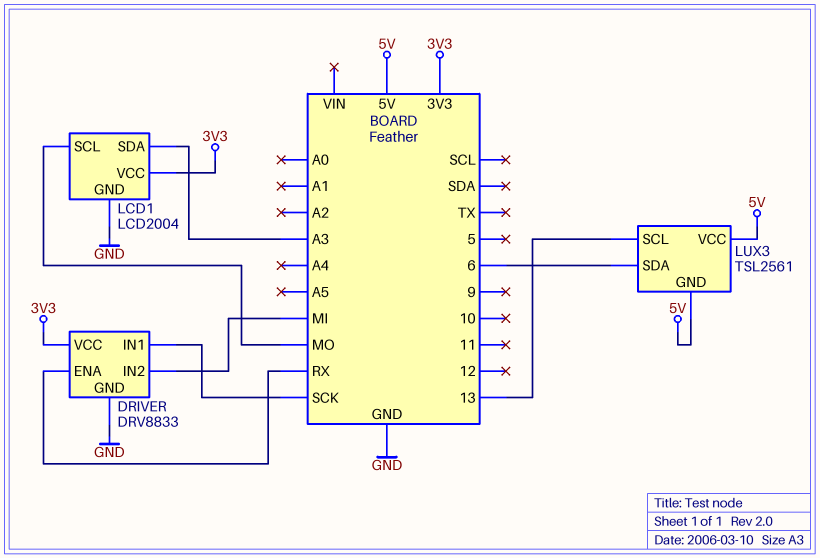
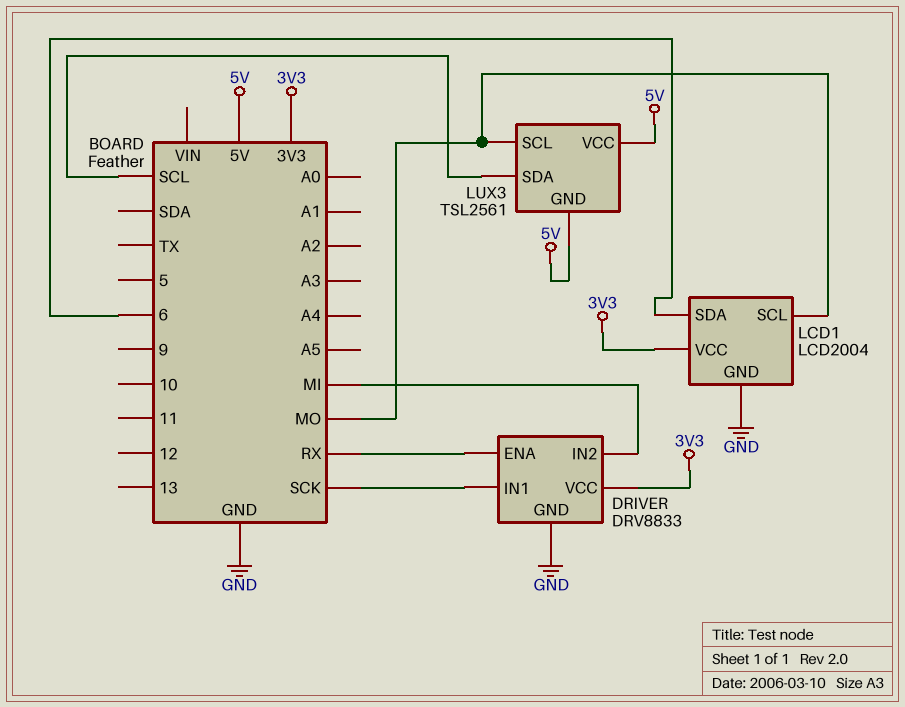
LCD1 pin SDA: A3 -> 6
LUX3 pin SCL: 13 -> MO
LUX3 pin SDA: 6 -> SCL

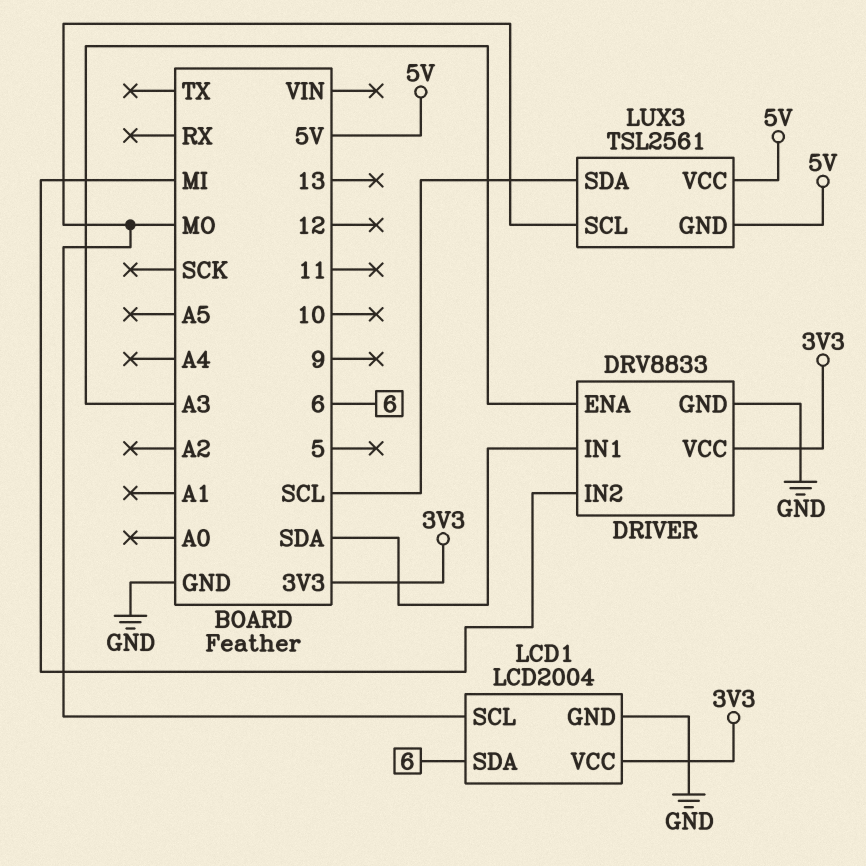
DRIVER pin ENA: RX -> A3
DRIVER pin IN1: SCK -> SDA

